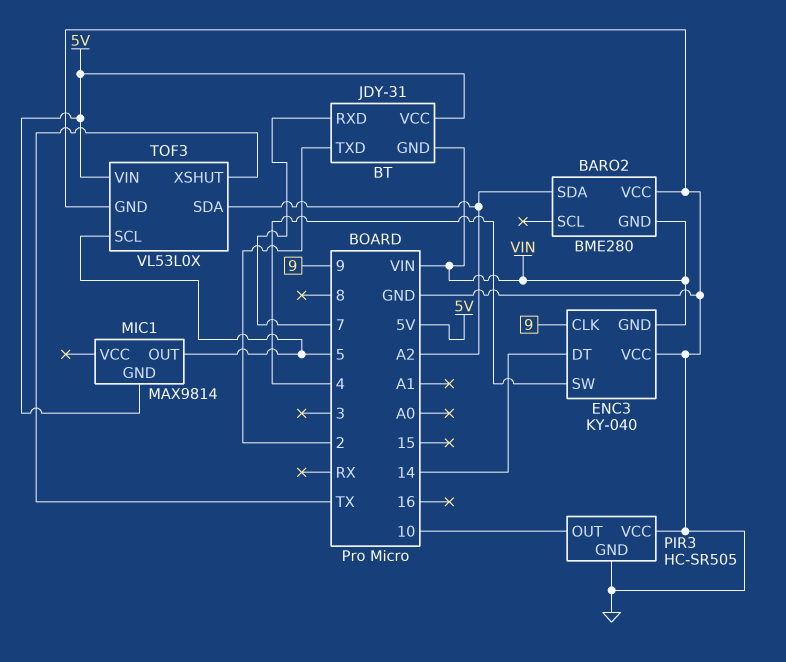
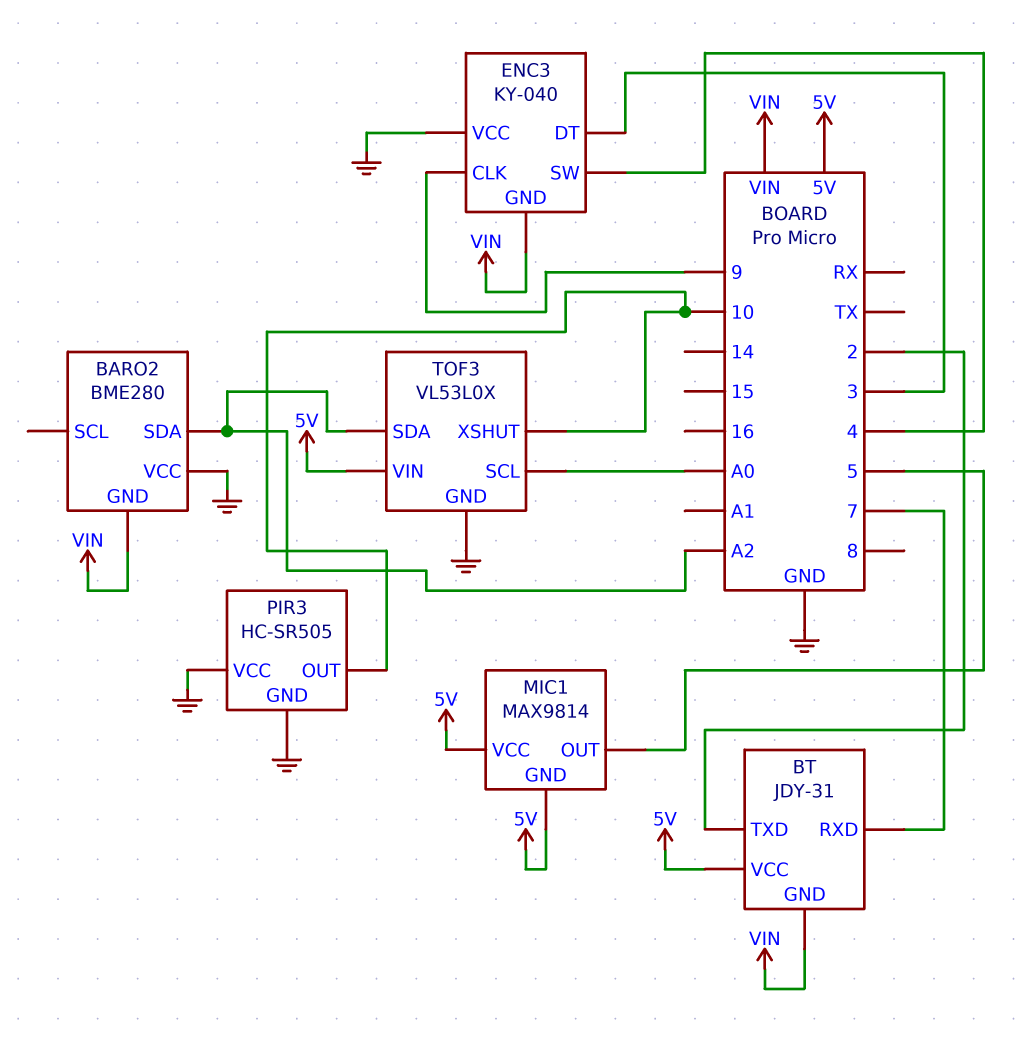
ENC3 pin DT: 14 -> 3
MIC1 pin VCC: none -> 5V
TOF3 pin SCL: 5 -> A0
TOF3 pin XSHUT: TX -> 10

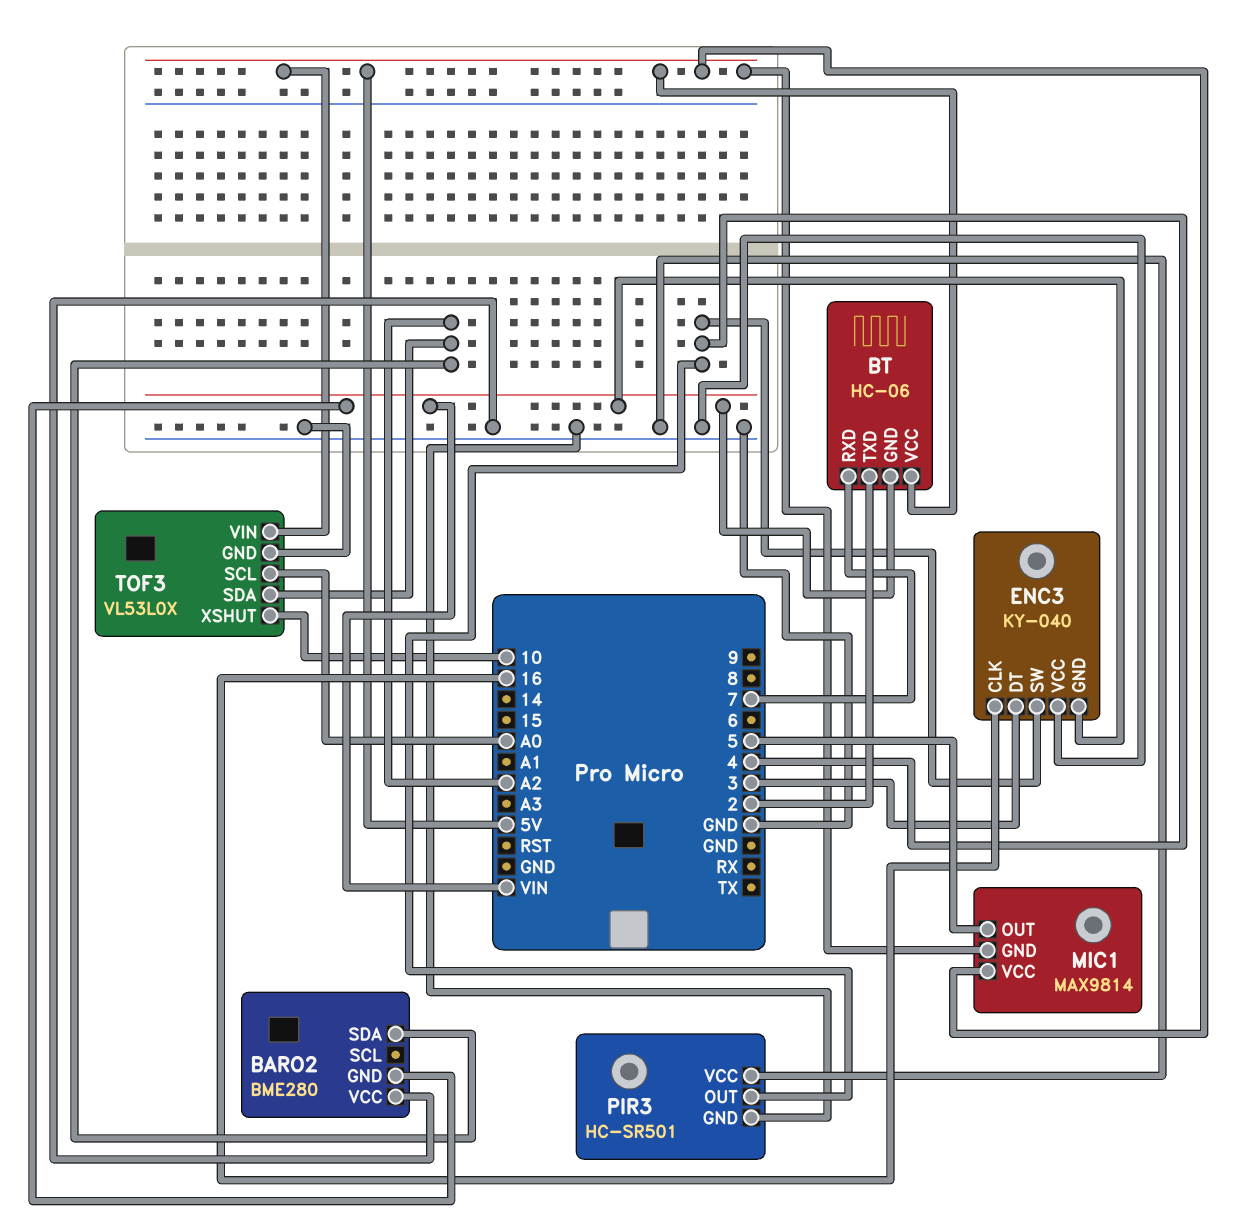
BT: JDY-31 -> HC-06
ENC3 pin CLK: 9 -> 16
PIR3: HC-SR505 -> HC-SR501
PIR3 pin OUT: 10 -> 4

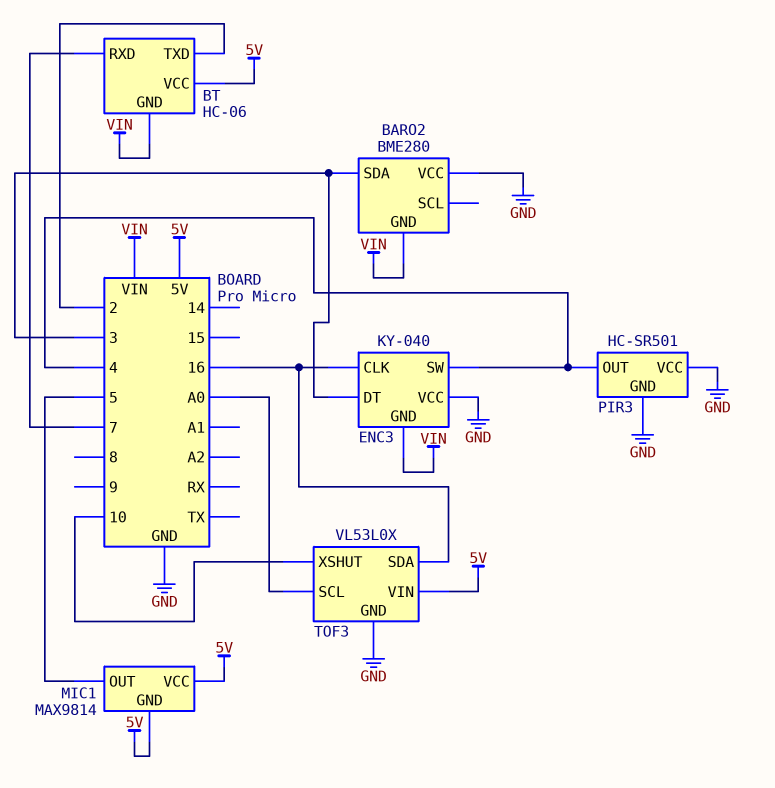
BARO2 pin SDA: A2 -> 3
TOF3 pin SDA: A2 -> 16

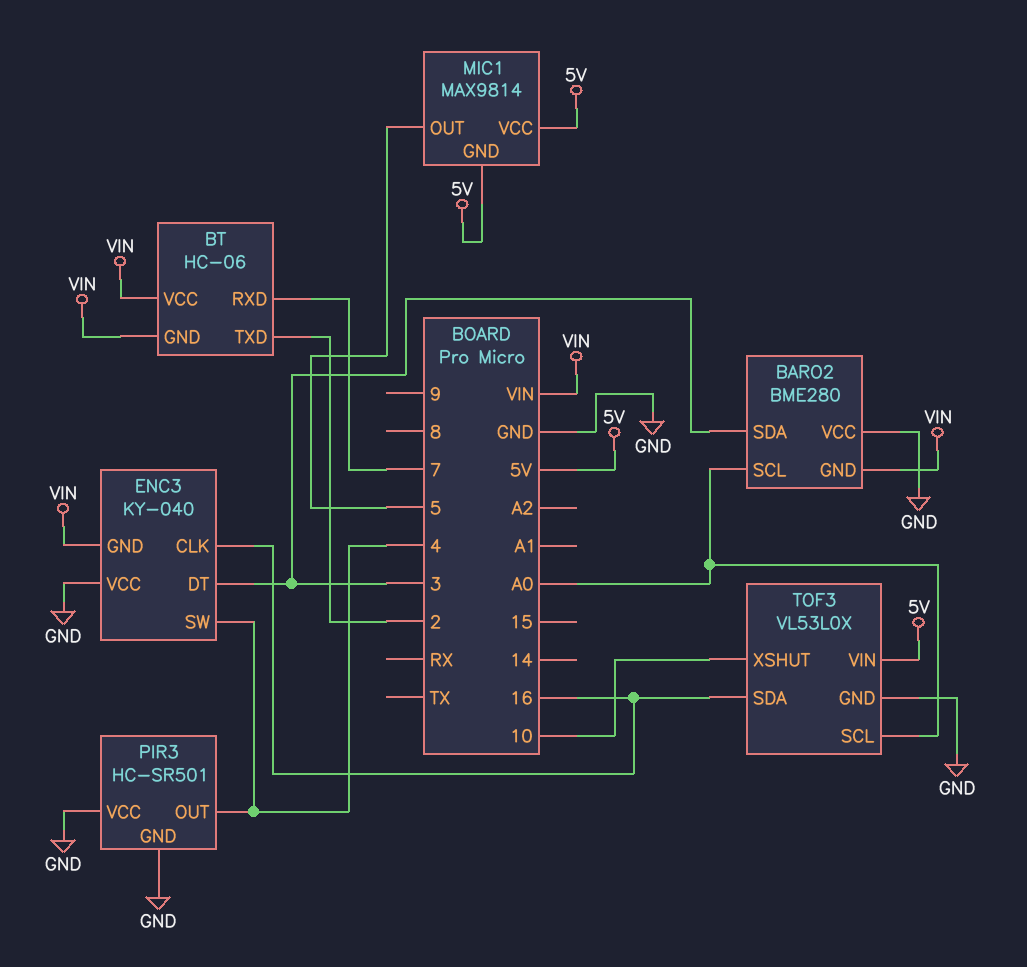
BARO2 pin SCL: none -> A0
BT pin VCC: 5V -> VIN

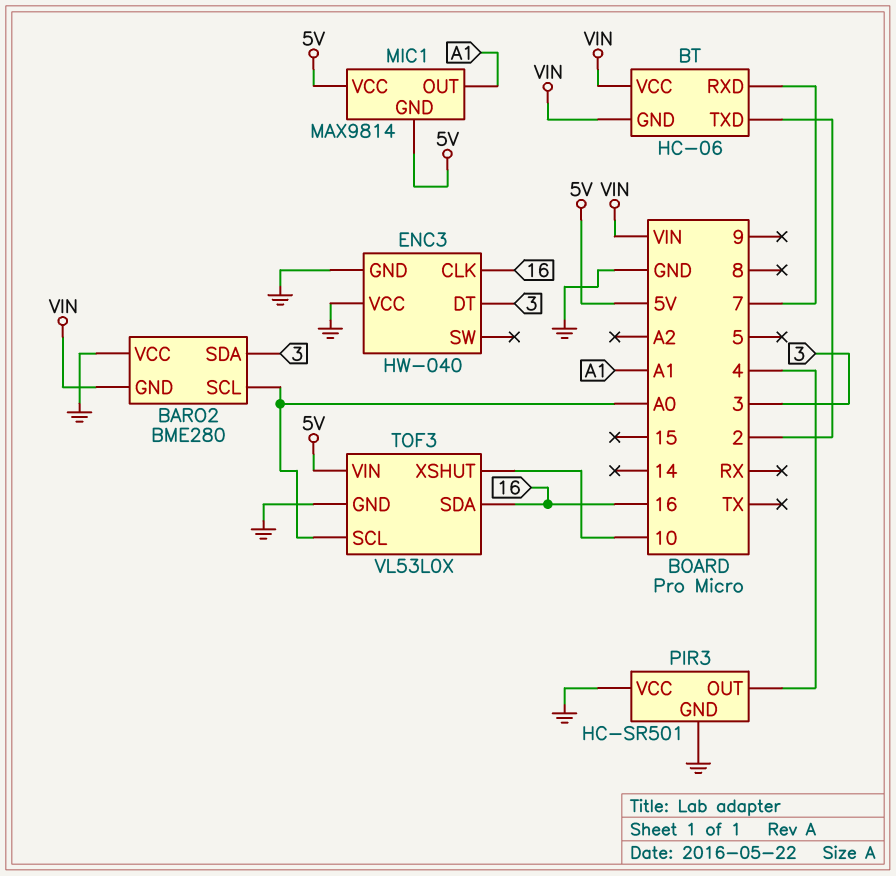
ENC3: KY-040 -> HW-040
ENC3 pin GND: VIN -> GND
ENC3 pin SW: 4 -> none
MIC1 pin OUT: 5 -> A1

